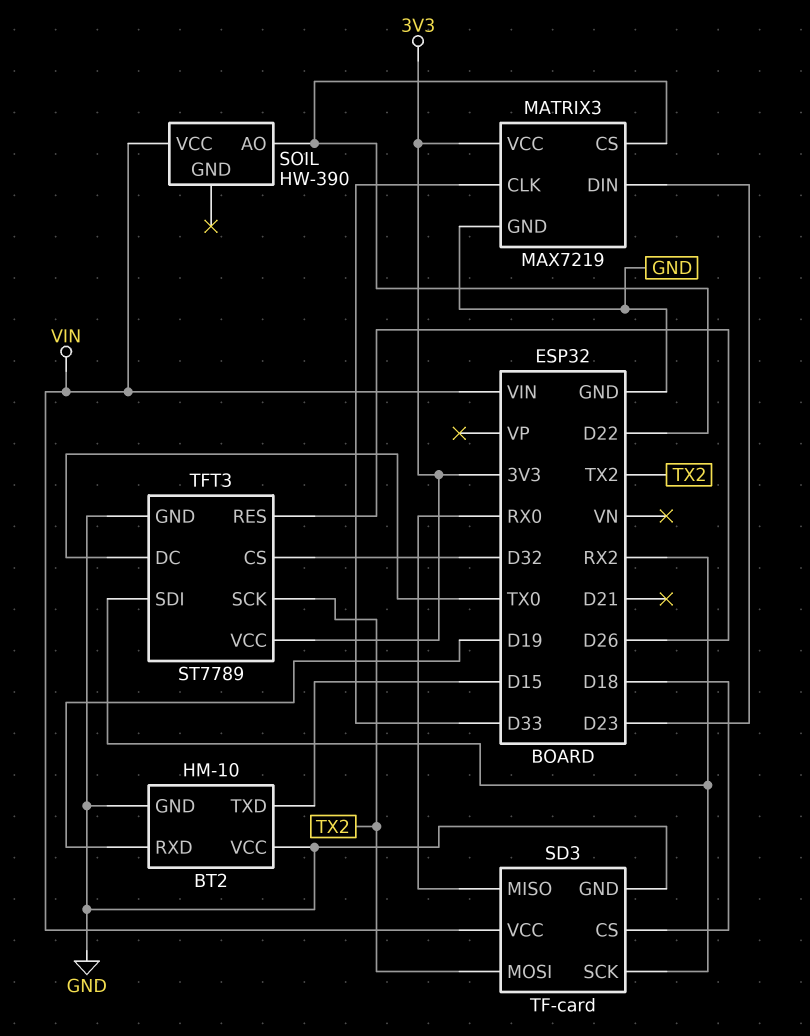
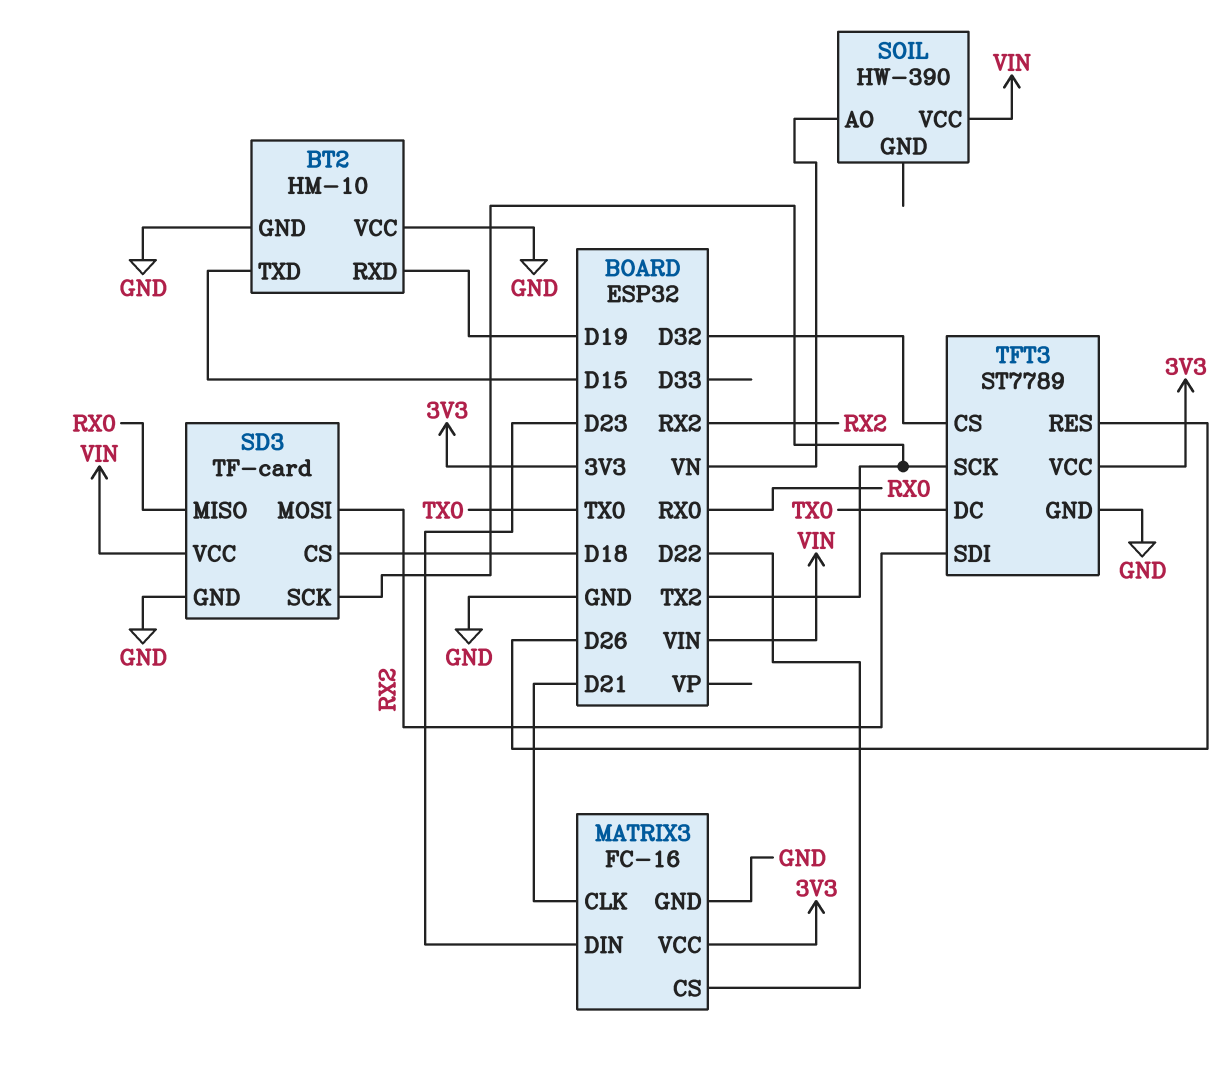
MATRIX3: MAX7219 -> FC-16
MATRIX3 pin CLK: D33 -> D21
SD3 pin MOSI: TX2 -> RX2
SD3 pin SCK: RX2 -> TX2
SOIL pin AO: D22 -> VN

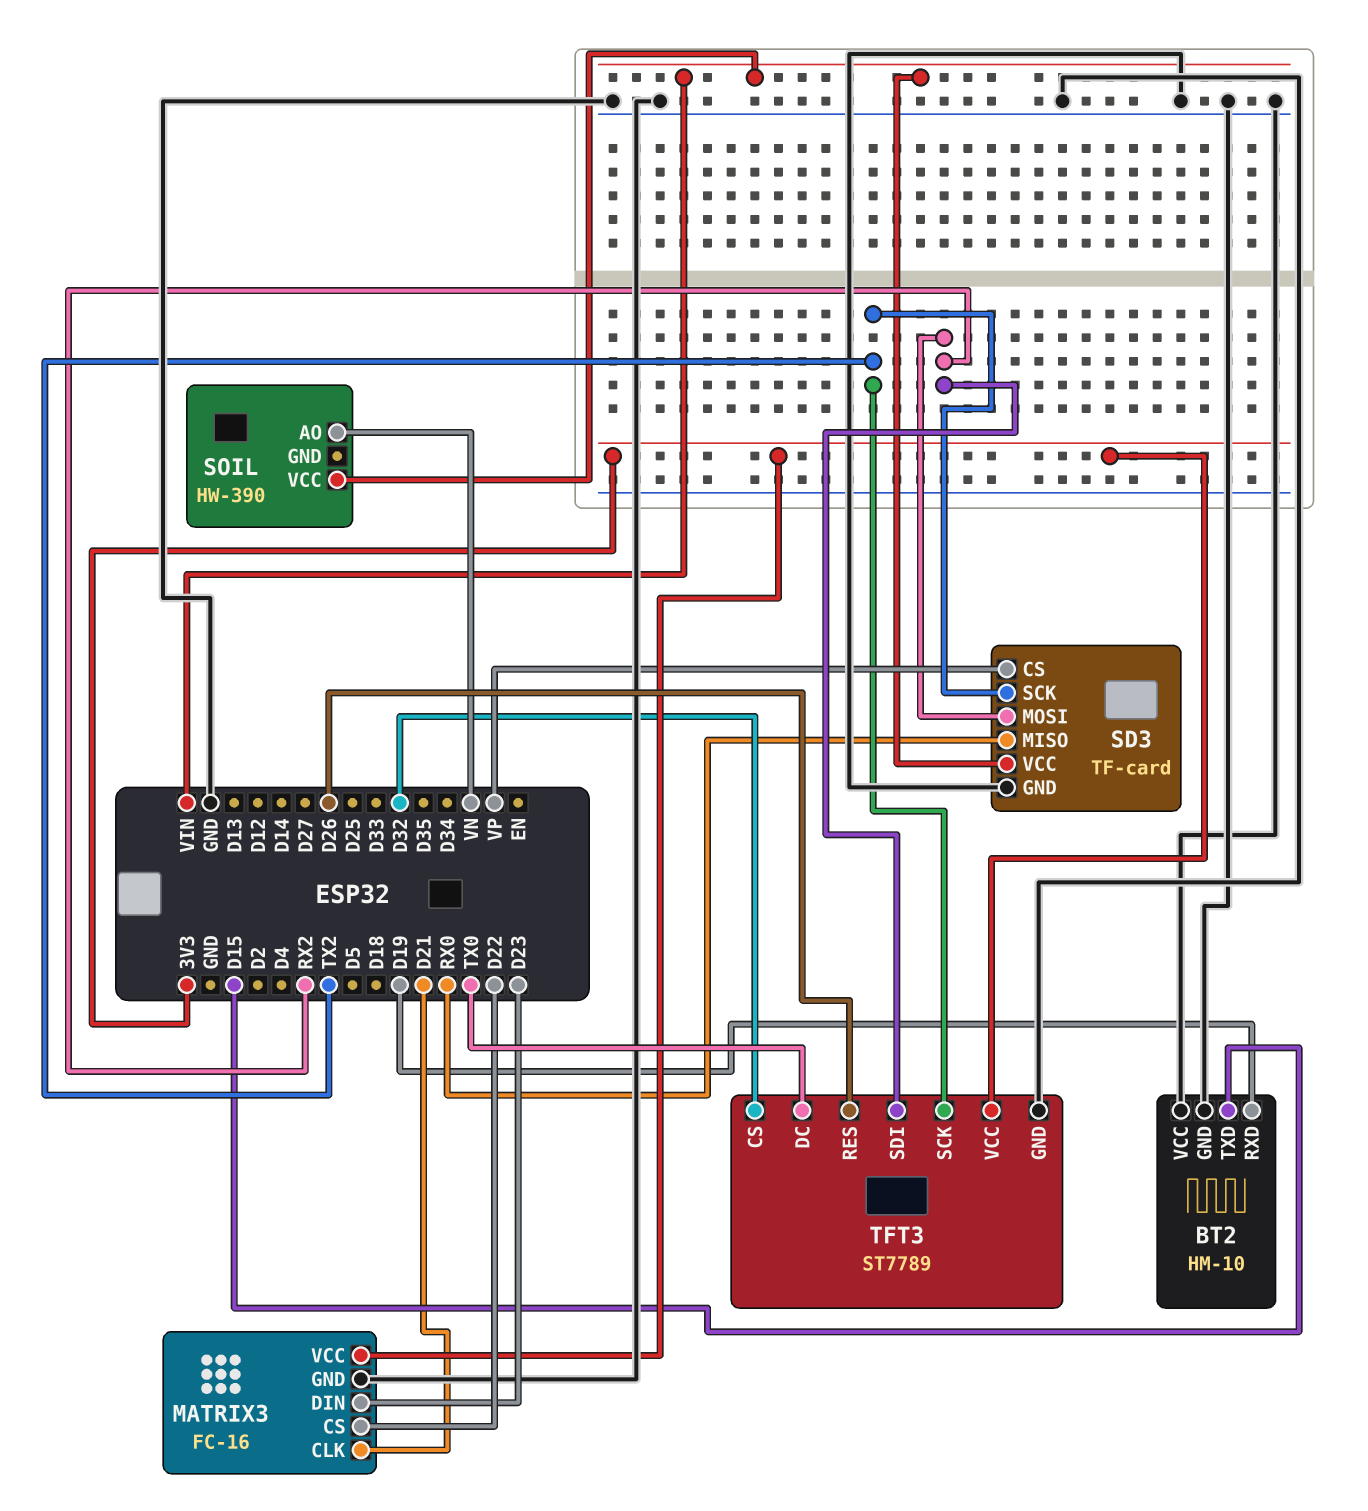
SD3 pin CS: D18 -> VP

